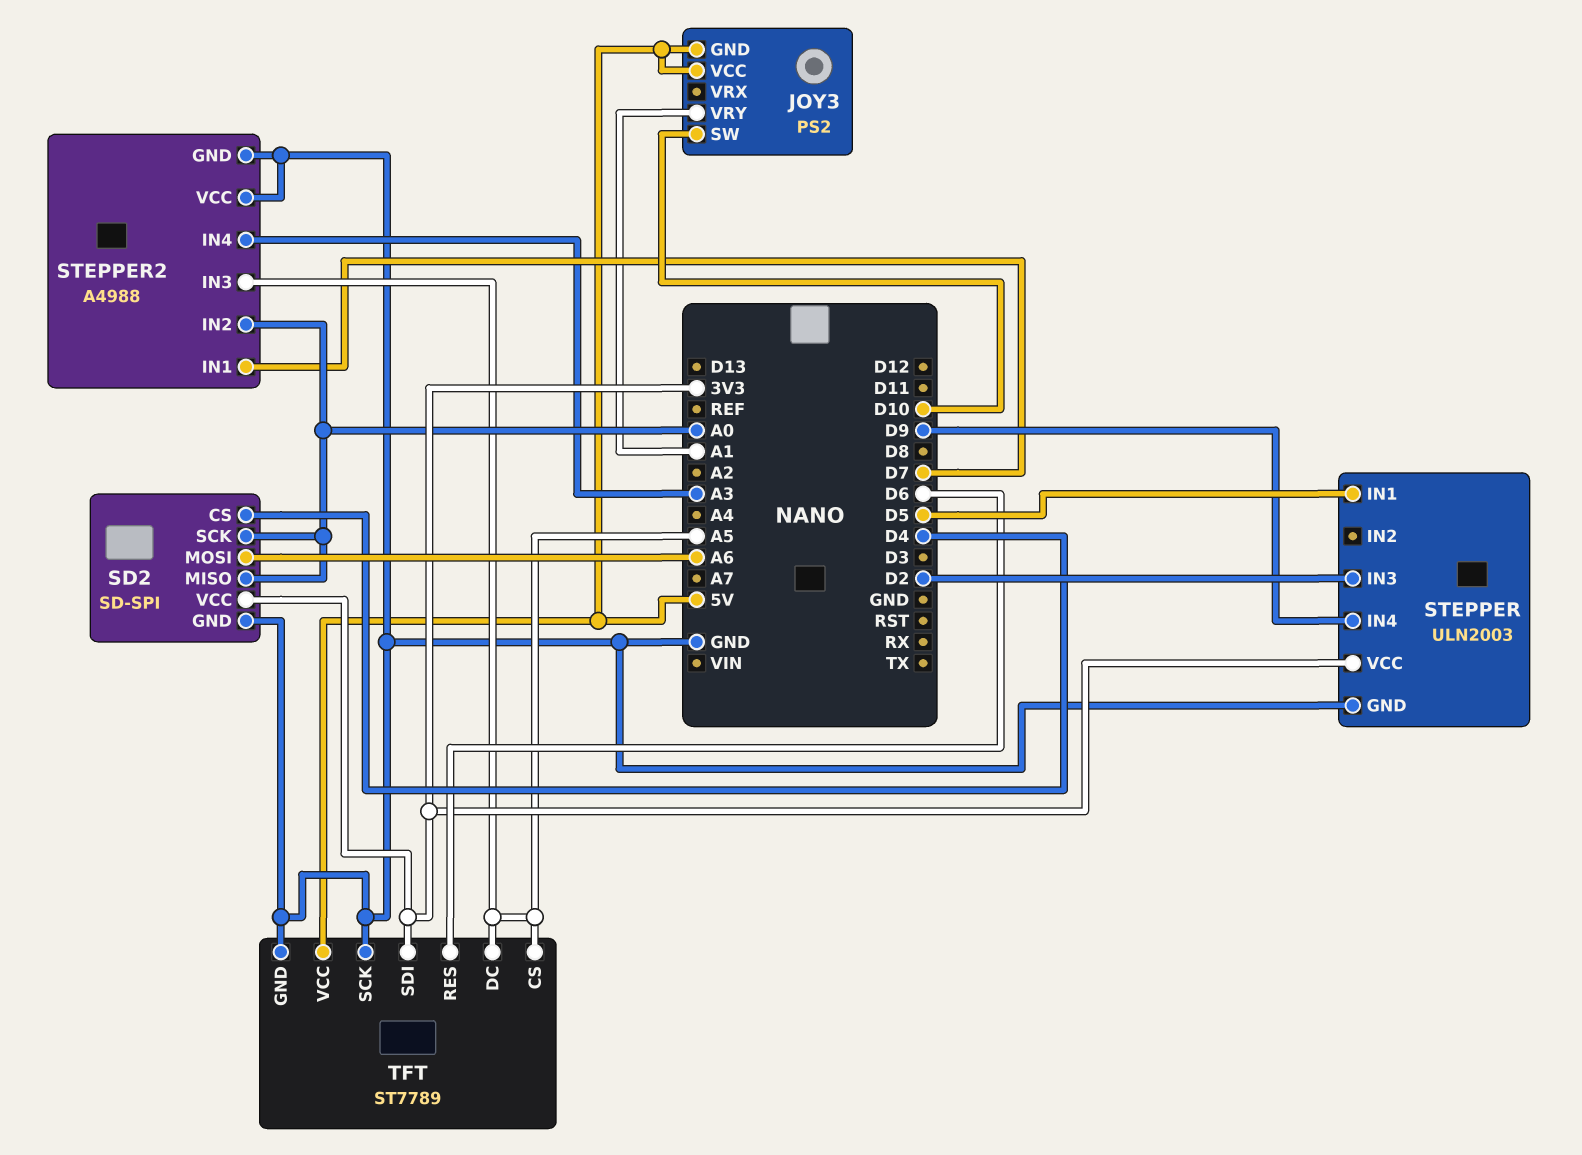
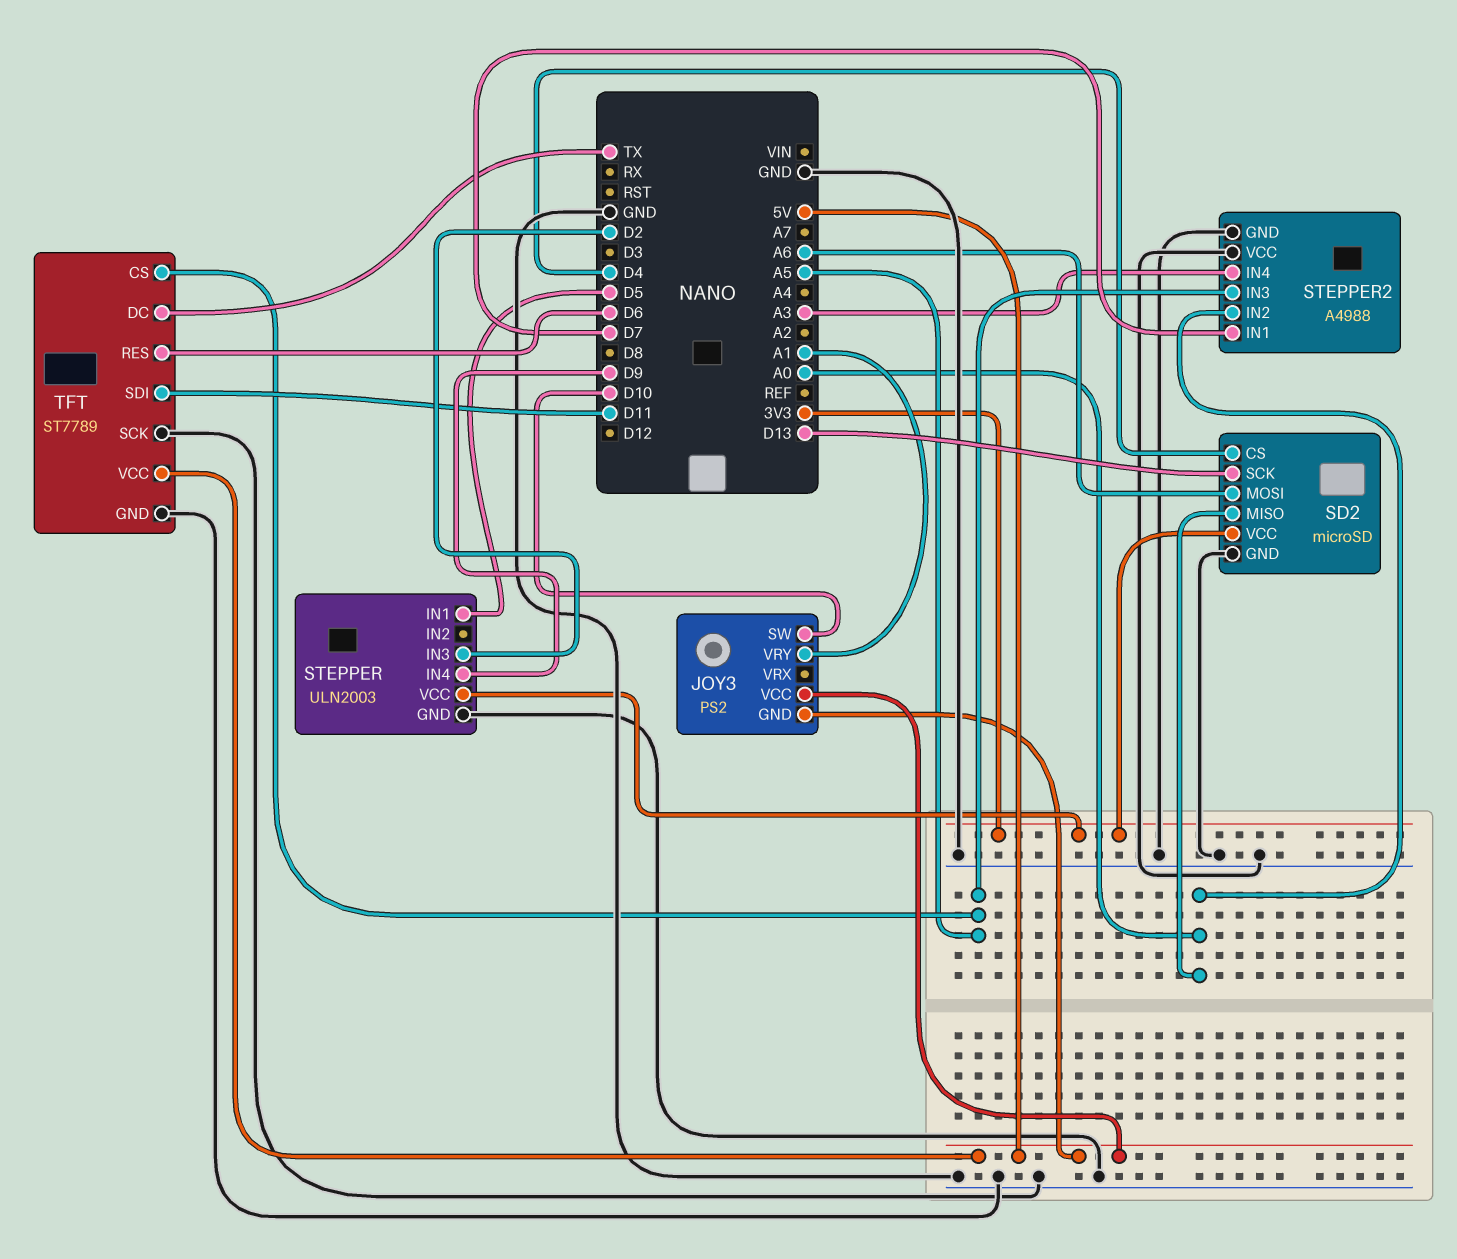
SD2: SD-SPI -> microSD
SD2 pin SCK: A0 -> D13
TFT pin DC: A5 -> TX
TFT pin SDI: 3V3 -> D11

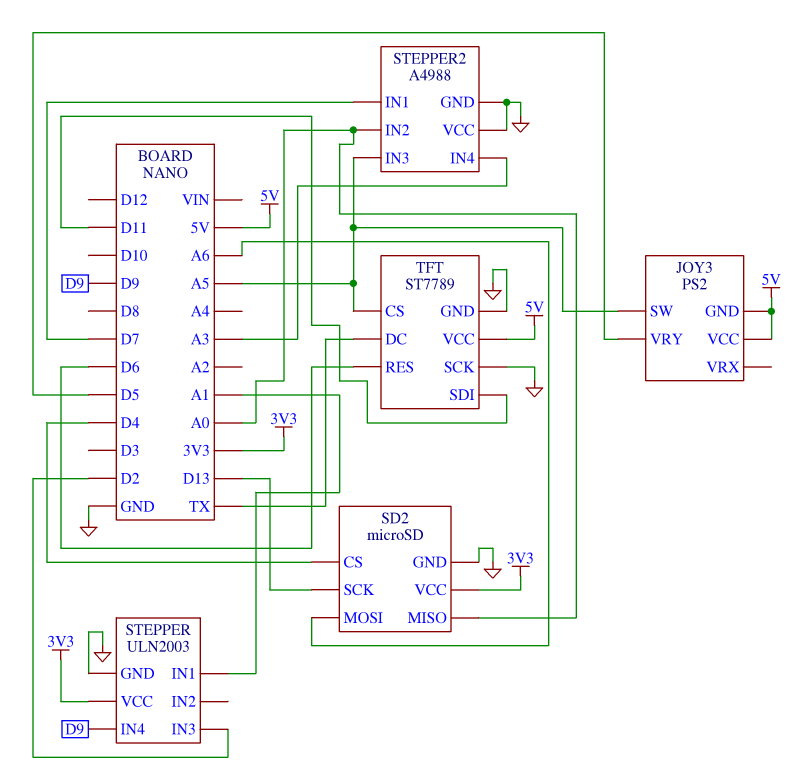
JOY3 pin SW: D10 -> A5
JOY3 pin VRY: A1 -> D5
STEPPER pin IN1: D5 -> A1

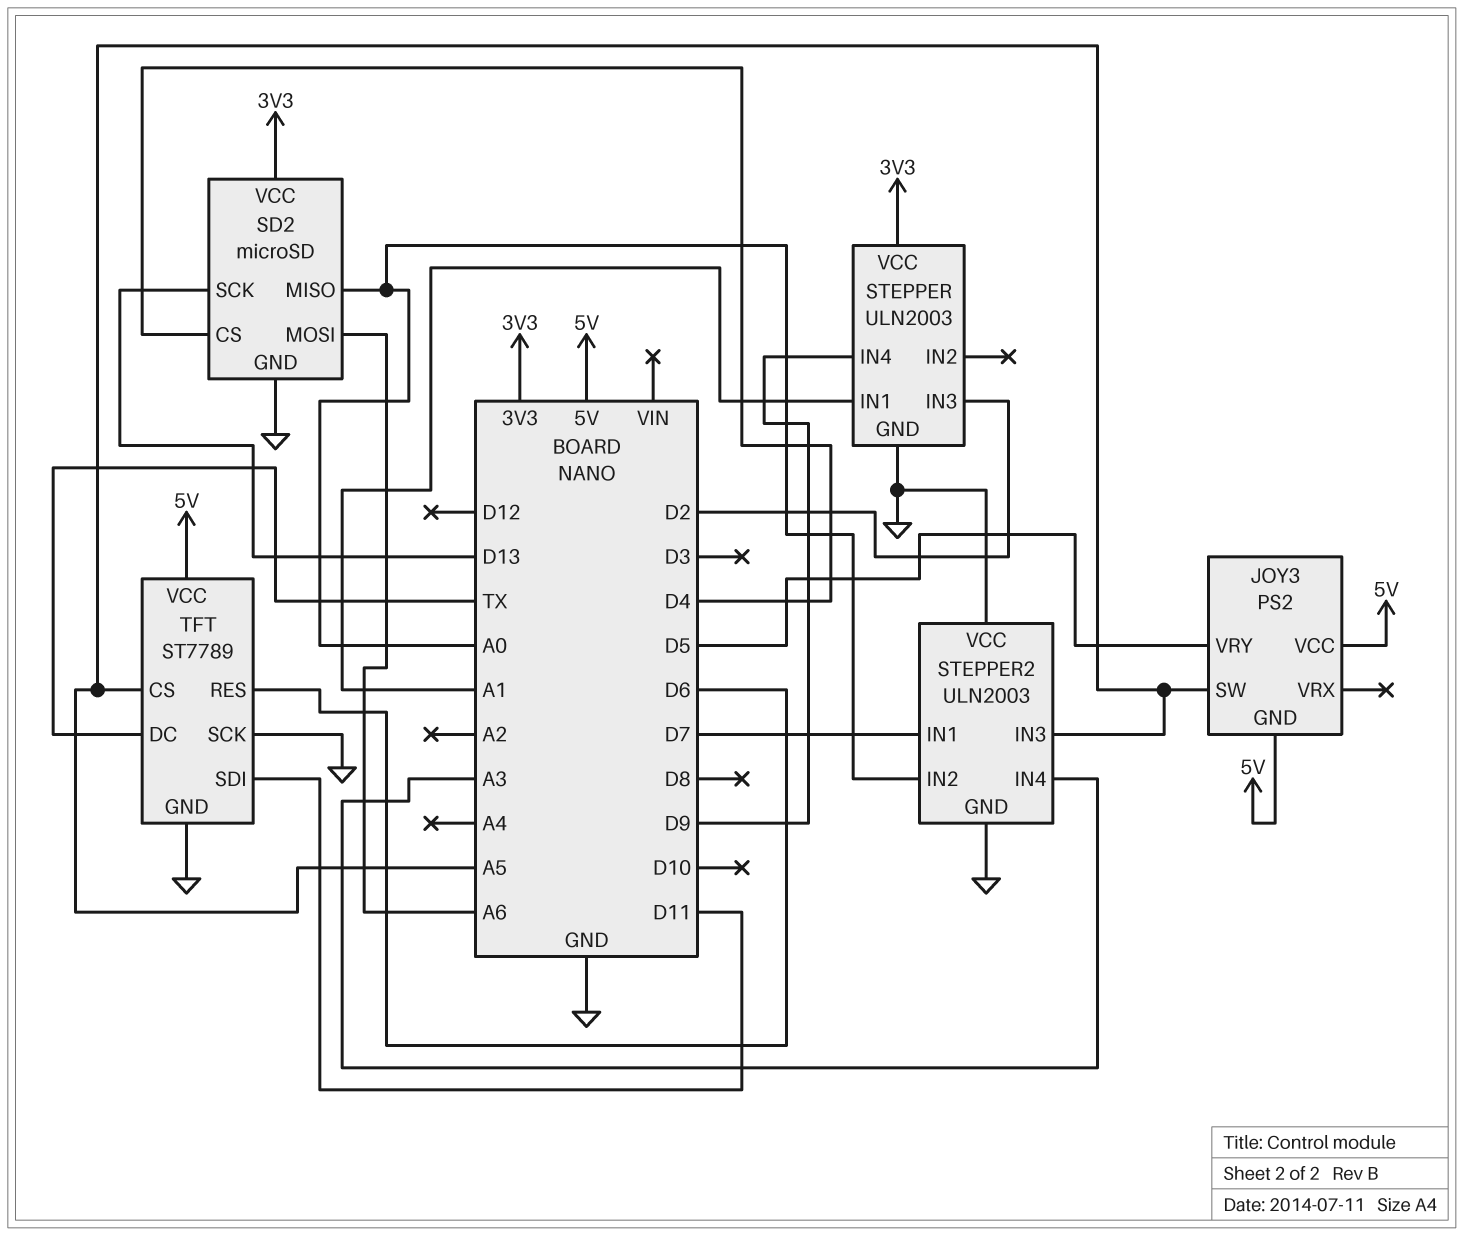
STEPPER2: A4988 -> ULN2003

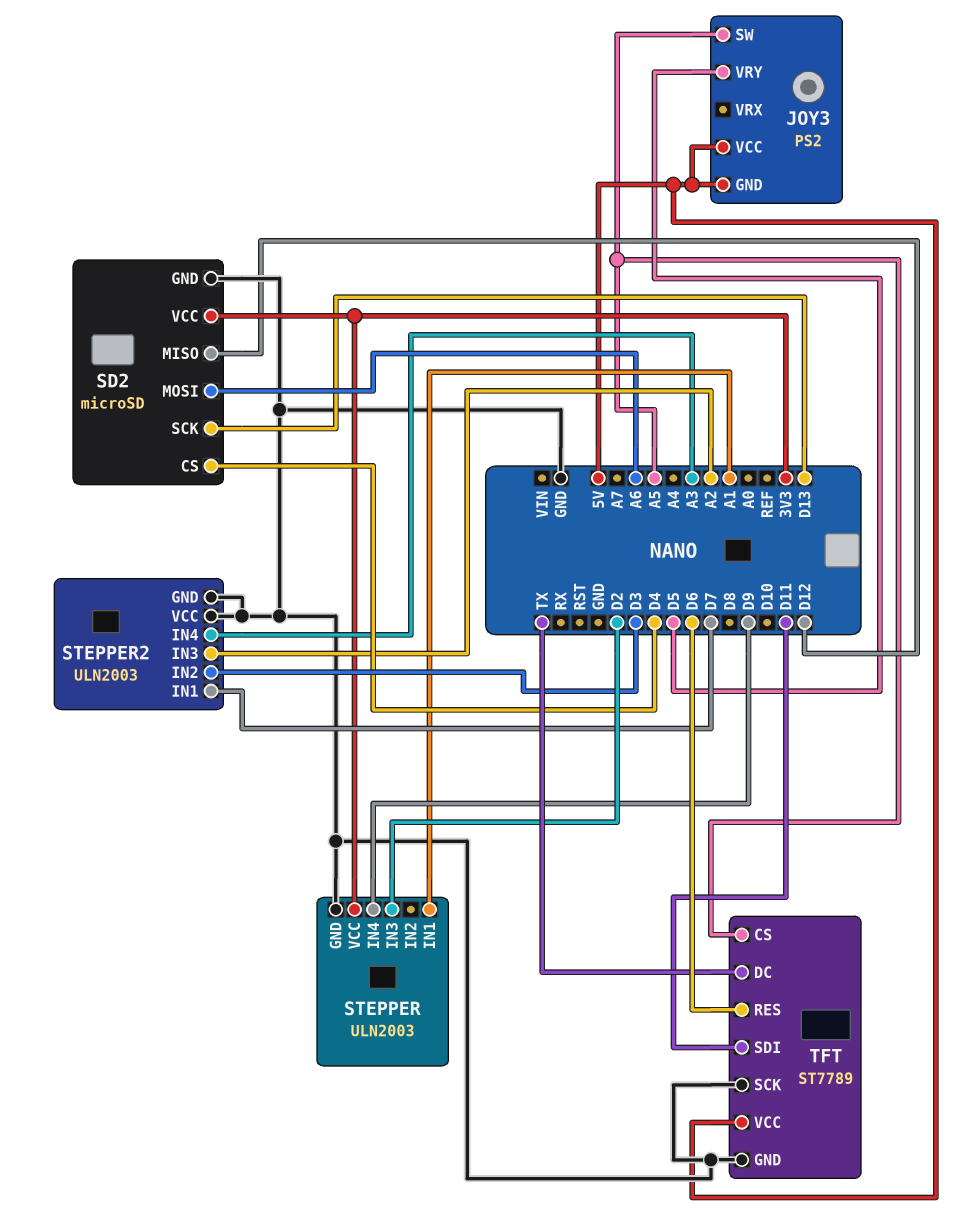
SD2 pin MISO: A0 -> D12
STEPPER2 pin IN2: A0 -> D3
STEPPER2 pin IN3: A5 -> A2

